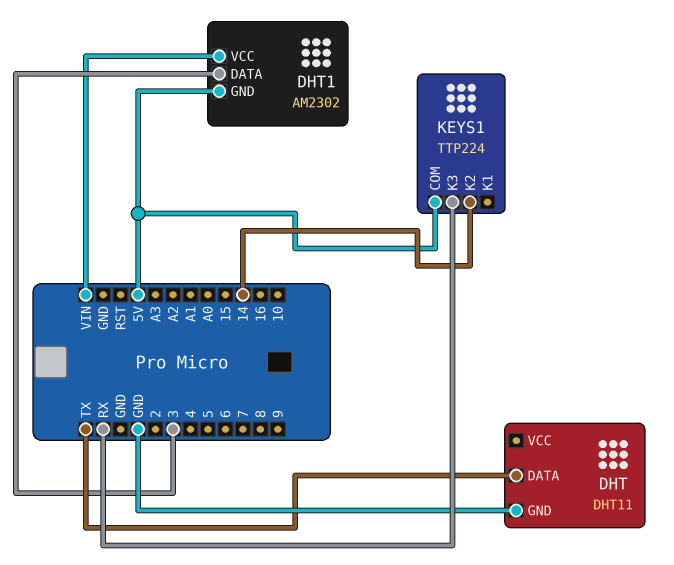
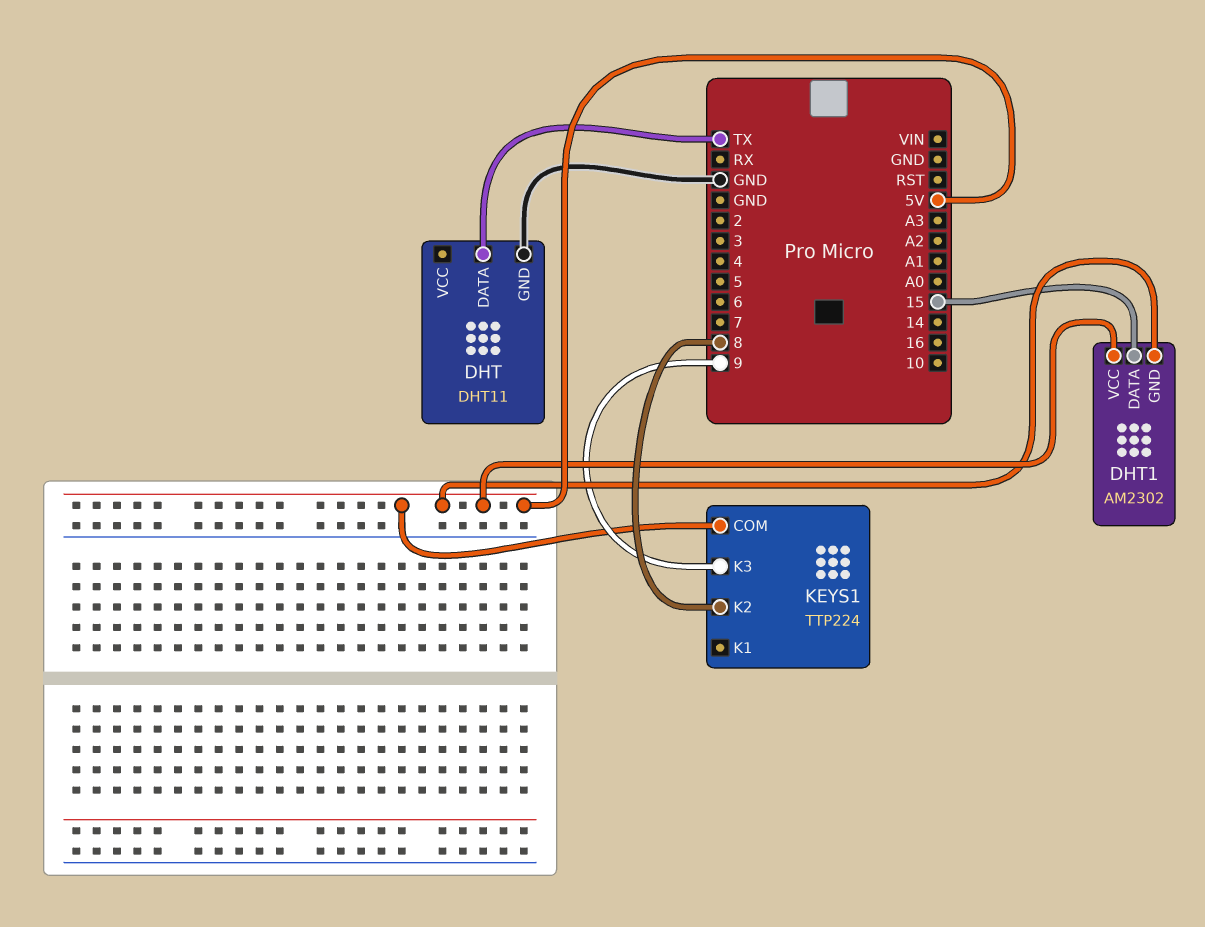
DHT1 pin DATA: 3 -> 15
DHT1 pin VCC: VIN -> 5V
KEYS1 pin K2: 14 -> 8
KEYS1 pin K3: RX -> 9

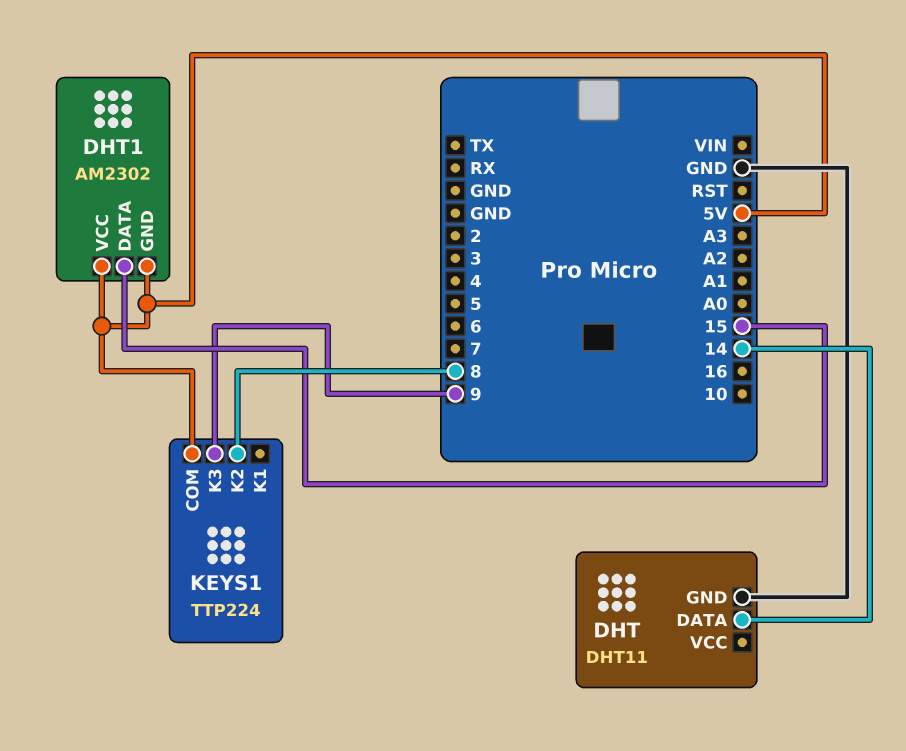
DHT pin DATA: TX -> 14

